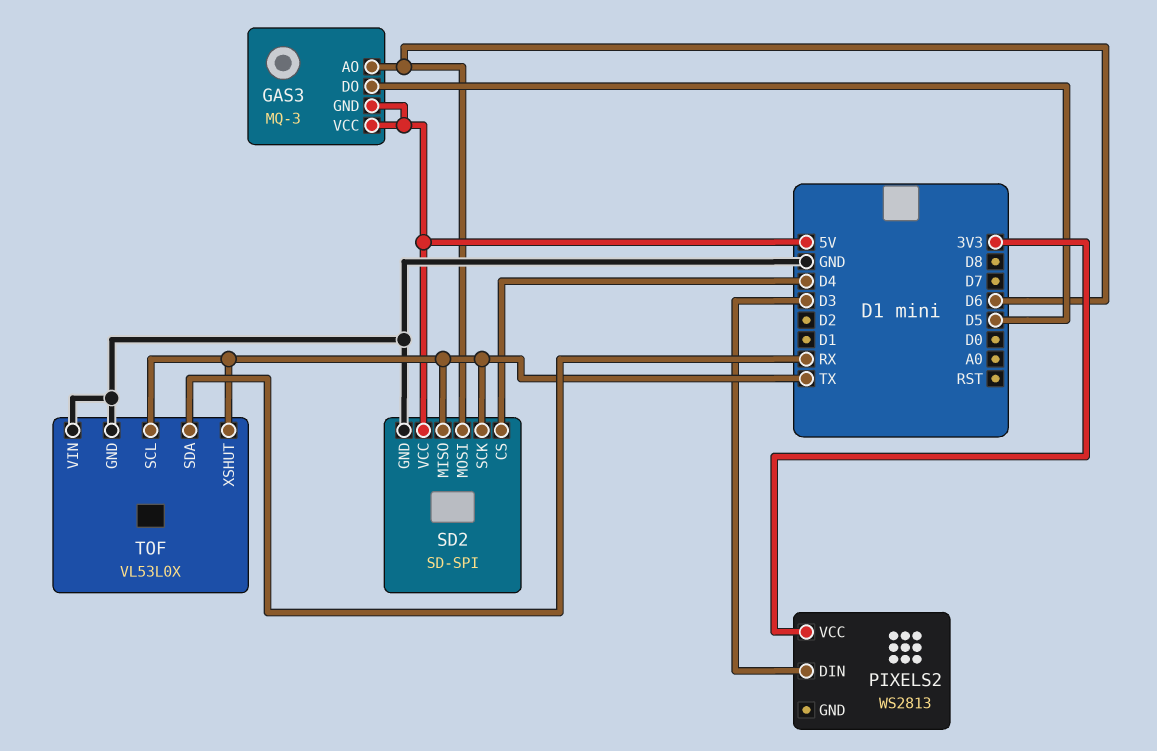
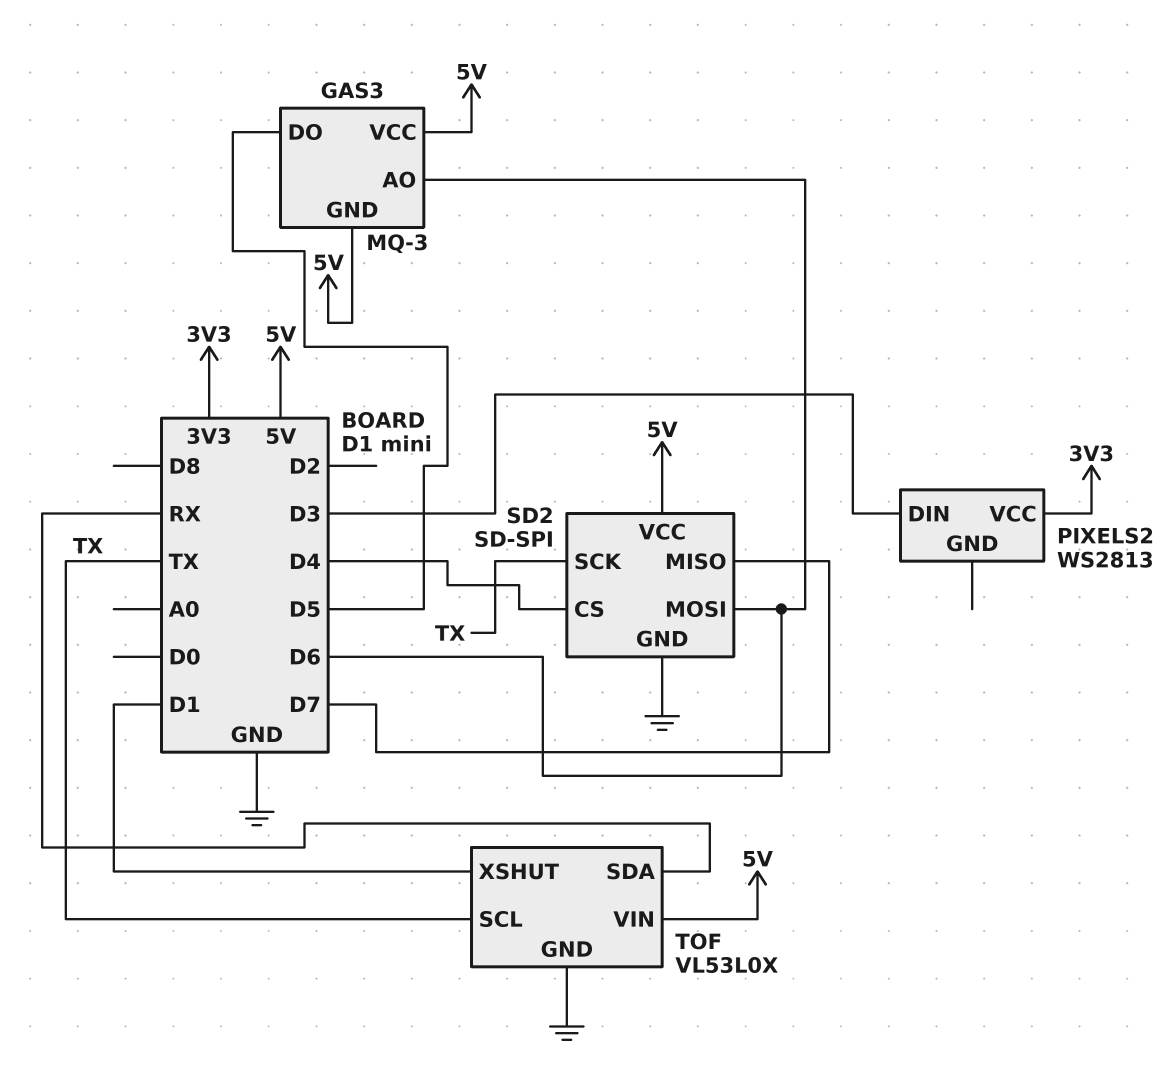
SD2 pin MISO: TX -> D7
TOF pin VIN: GND -> 5V
TOF pin XSHUT: TX -> D1

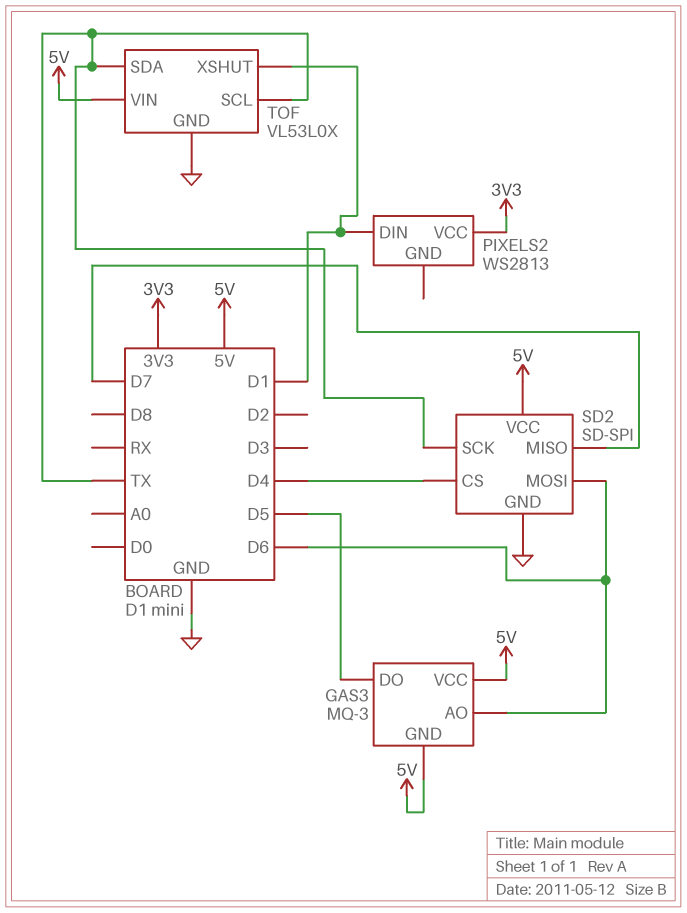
PIXELS2 pin DIN: D3 -> D1
TOF pin SDA: RX -> TX

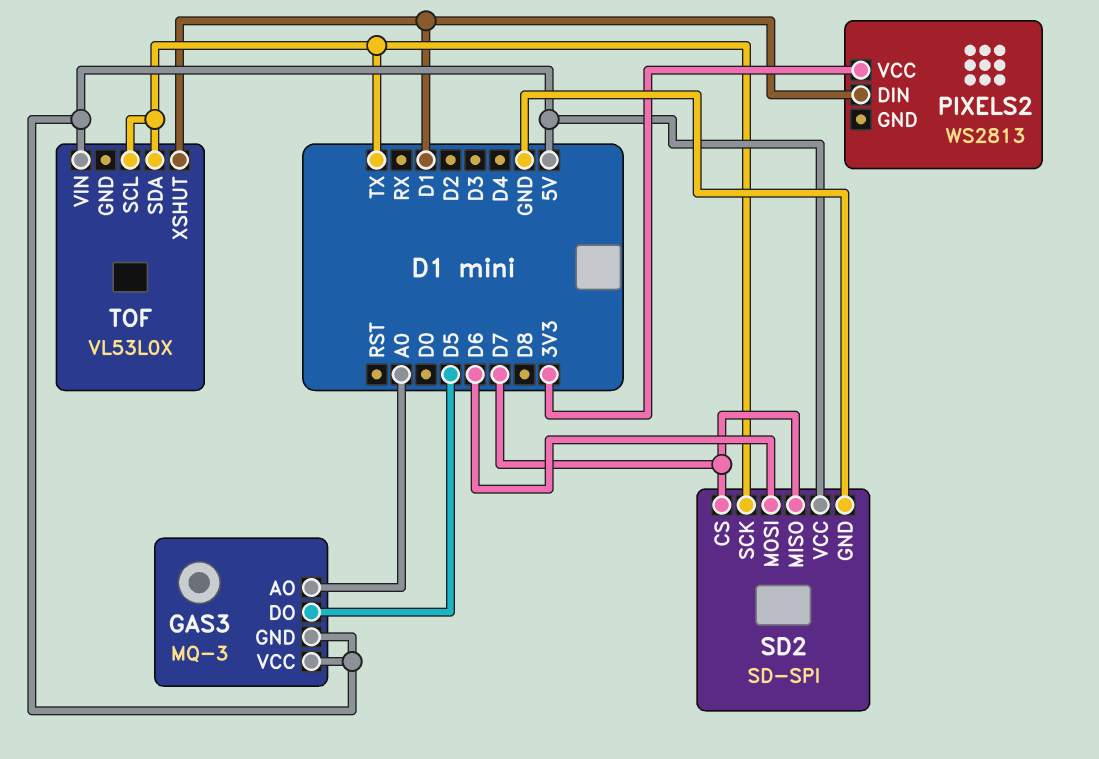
GAS3 pin AO: D6 -> A0
SD2 pin CS: D4 -> D7
TOF pin GND: GND -> none

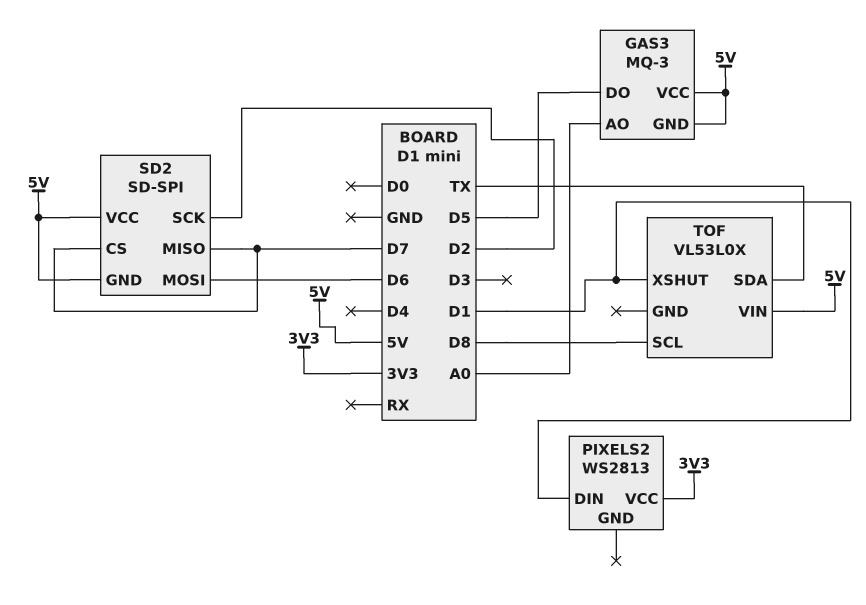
SD2 pin GND: GND -> 5V
SD2 pin SCK: TX -> D2
TOF pin SCL: TX -> D8

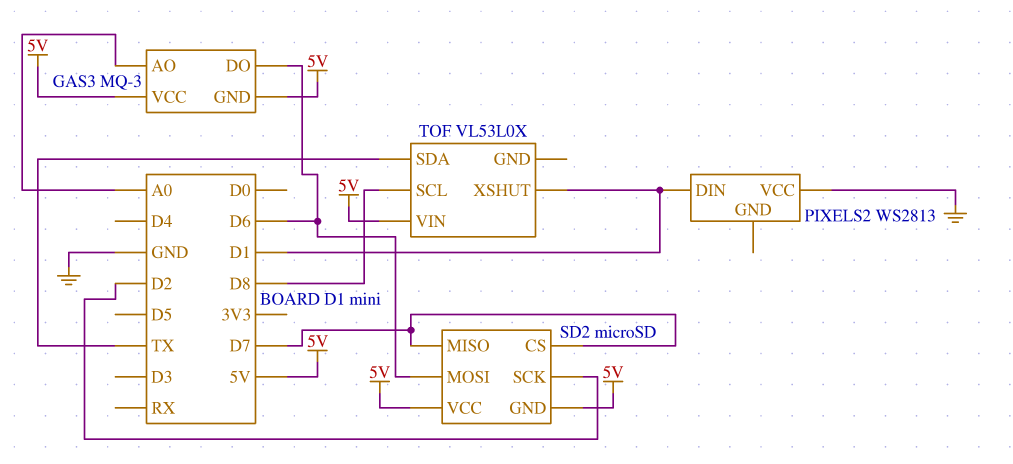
GAS3 pin DO: D5 -> D6
PIXELS2 pin VCC: 3V3 -> GND
SD2: SD-SPI -> microSD

